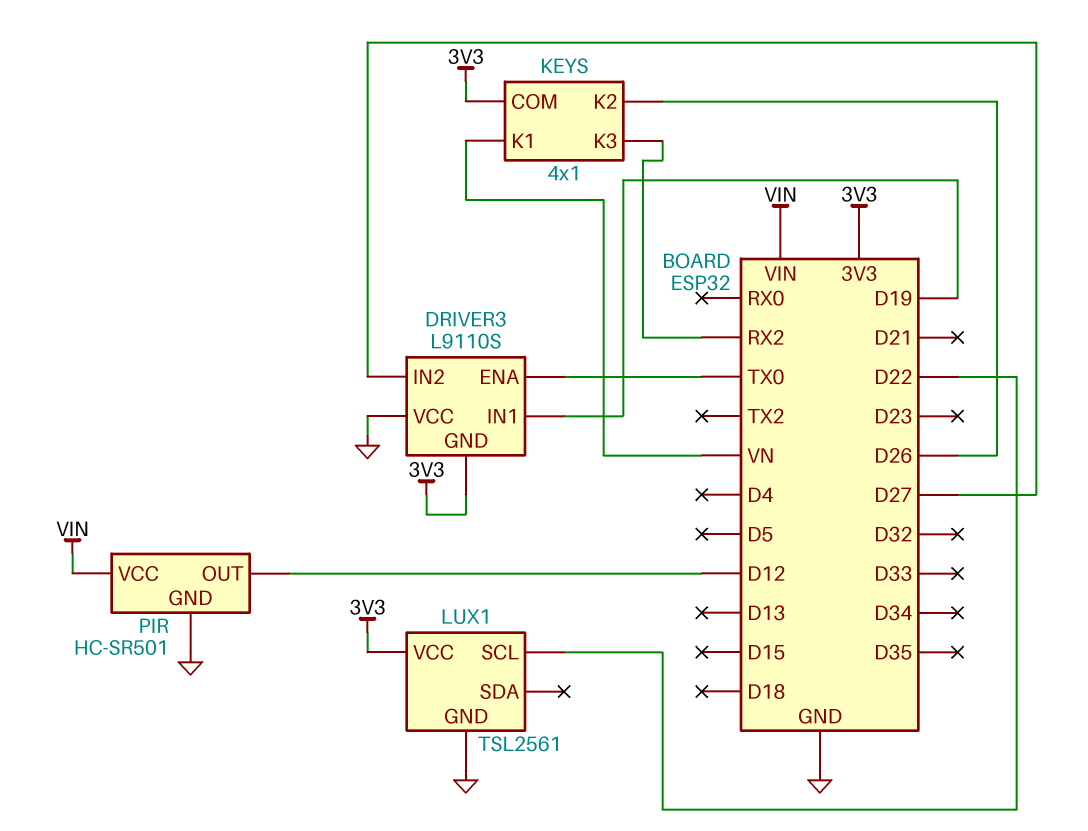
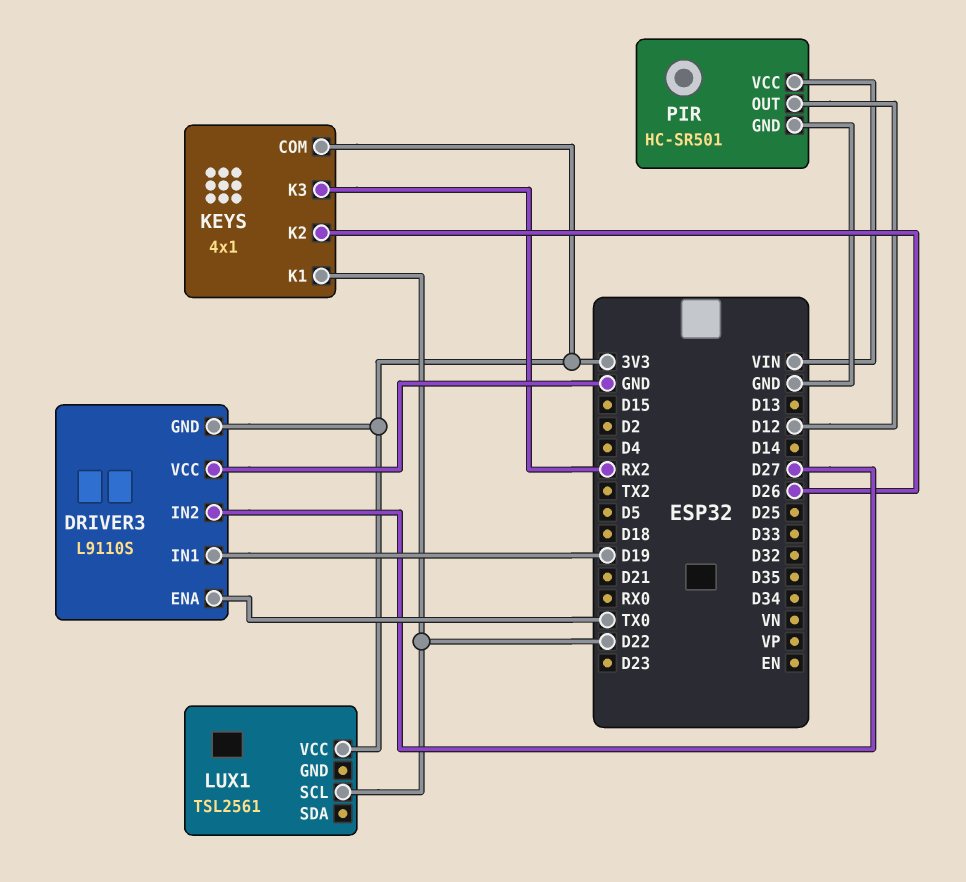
KEYS pin K1: VN -> D22
LUX1 pin GND: GND -> none

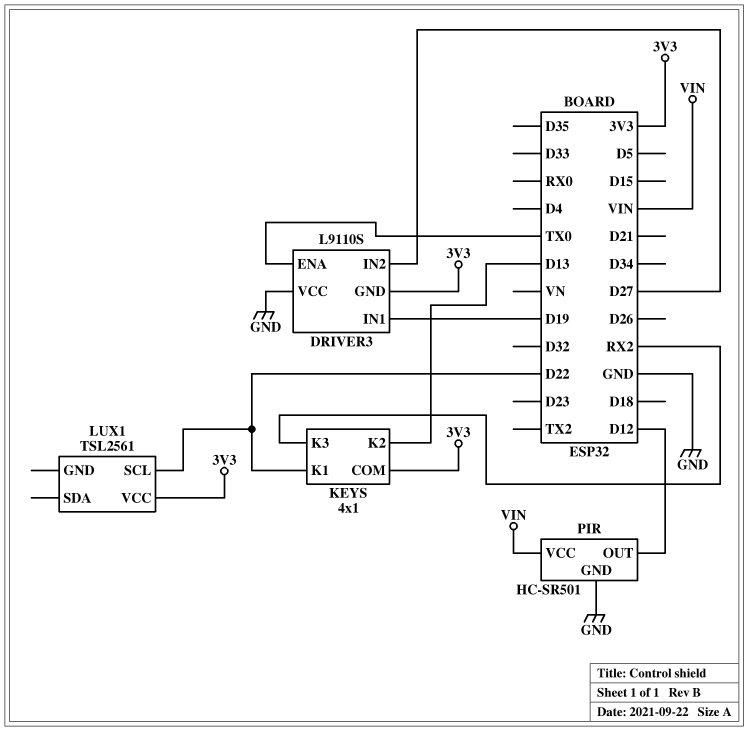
KEYS pin K2: D26 -> D13

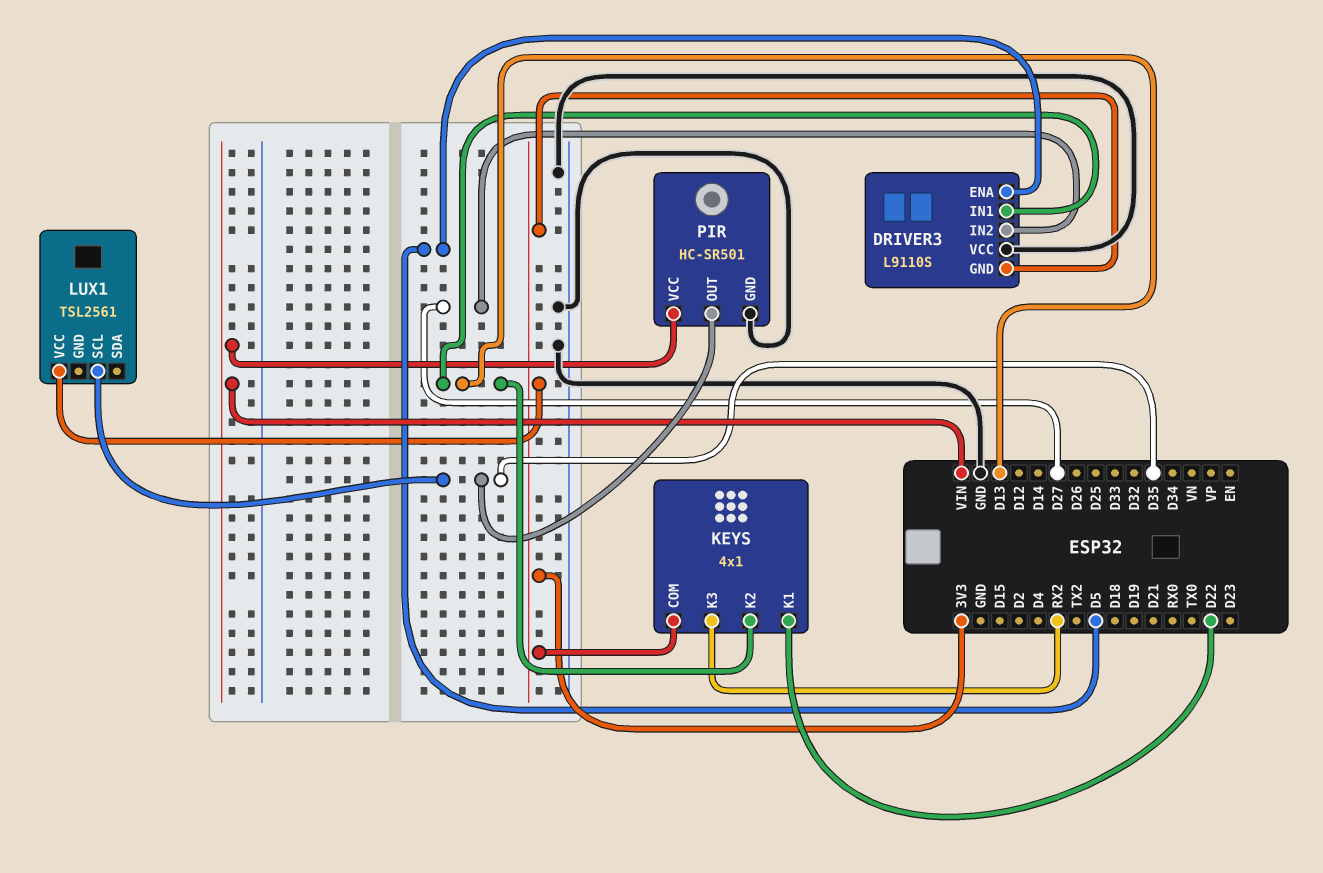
DRIVER3 pin ENA: TX0 -> D5
DRIVER3 pin IN1: D19 -> D13
LUX1 pin SCL: D22 -> D35
PIR pin OUT: D12 -> D35

